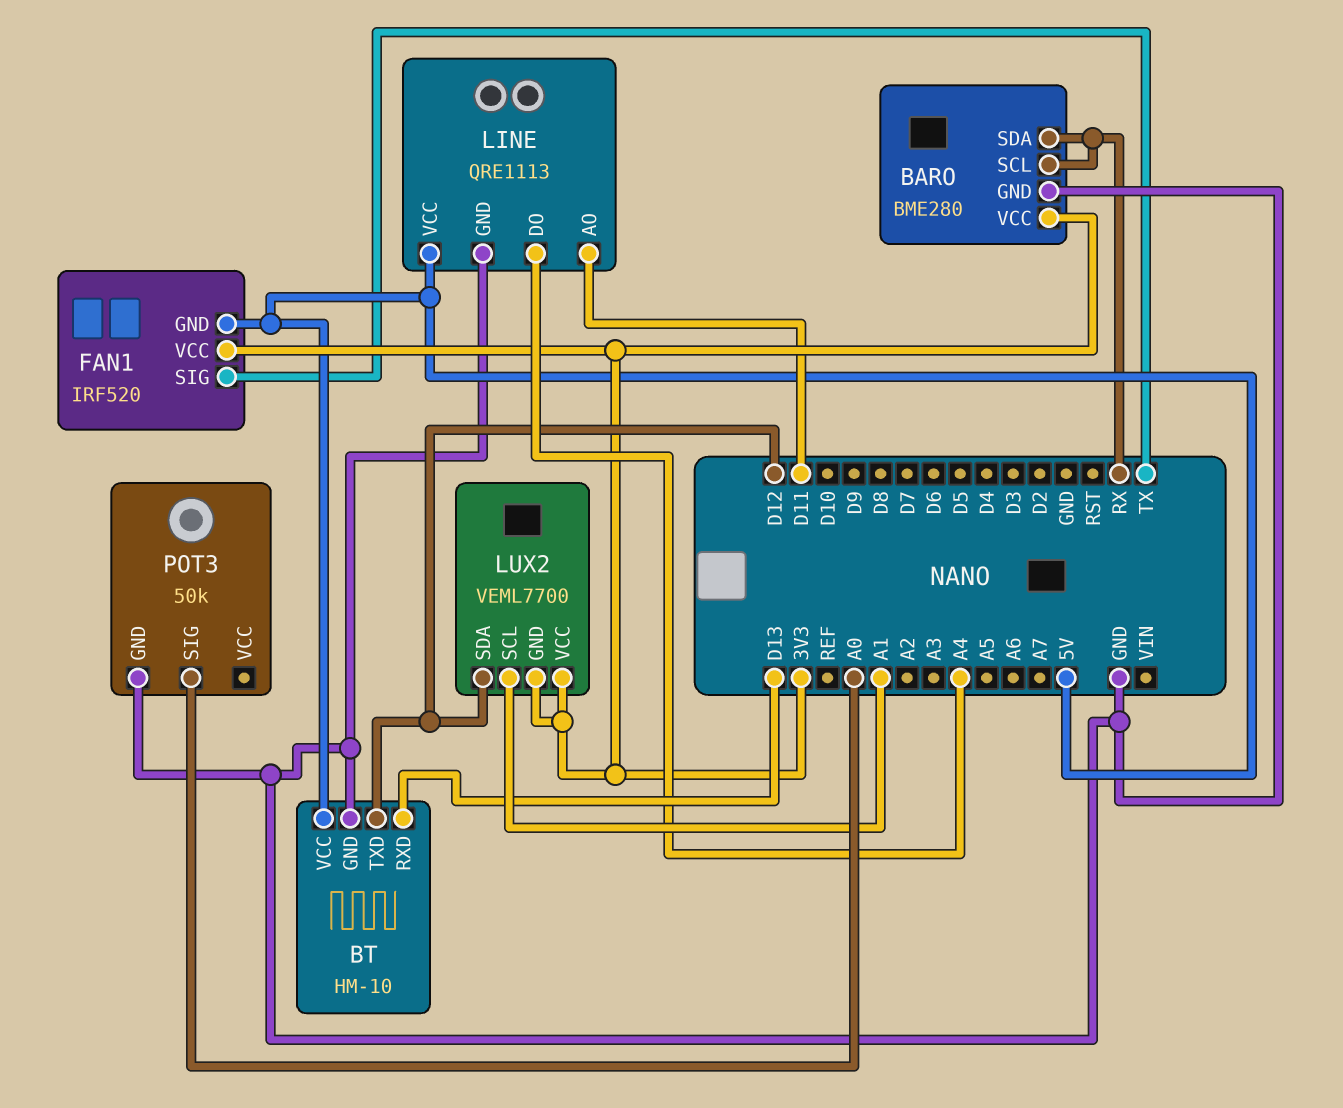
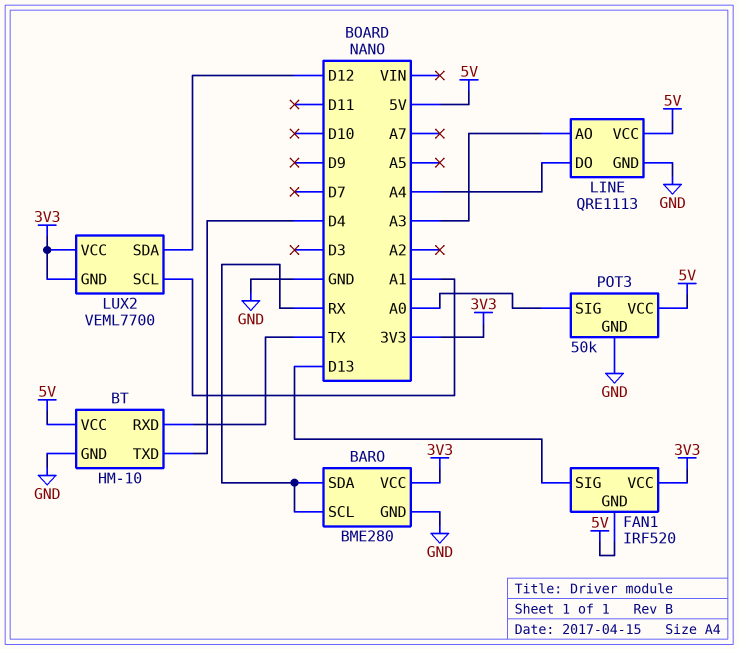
BT pin RXD: D13 -> TX
BT pin TXD: D12 -> D4
FAN1 pin SIG: TX -> D13
LINE pin AO: D11 -> A3
POT3 pin VCC: none -> 5V

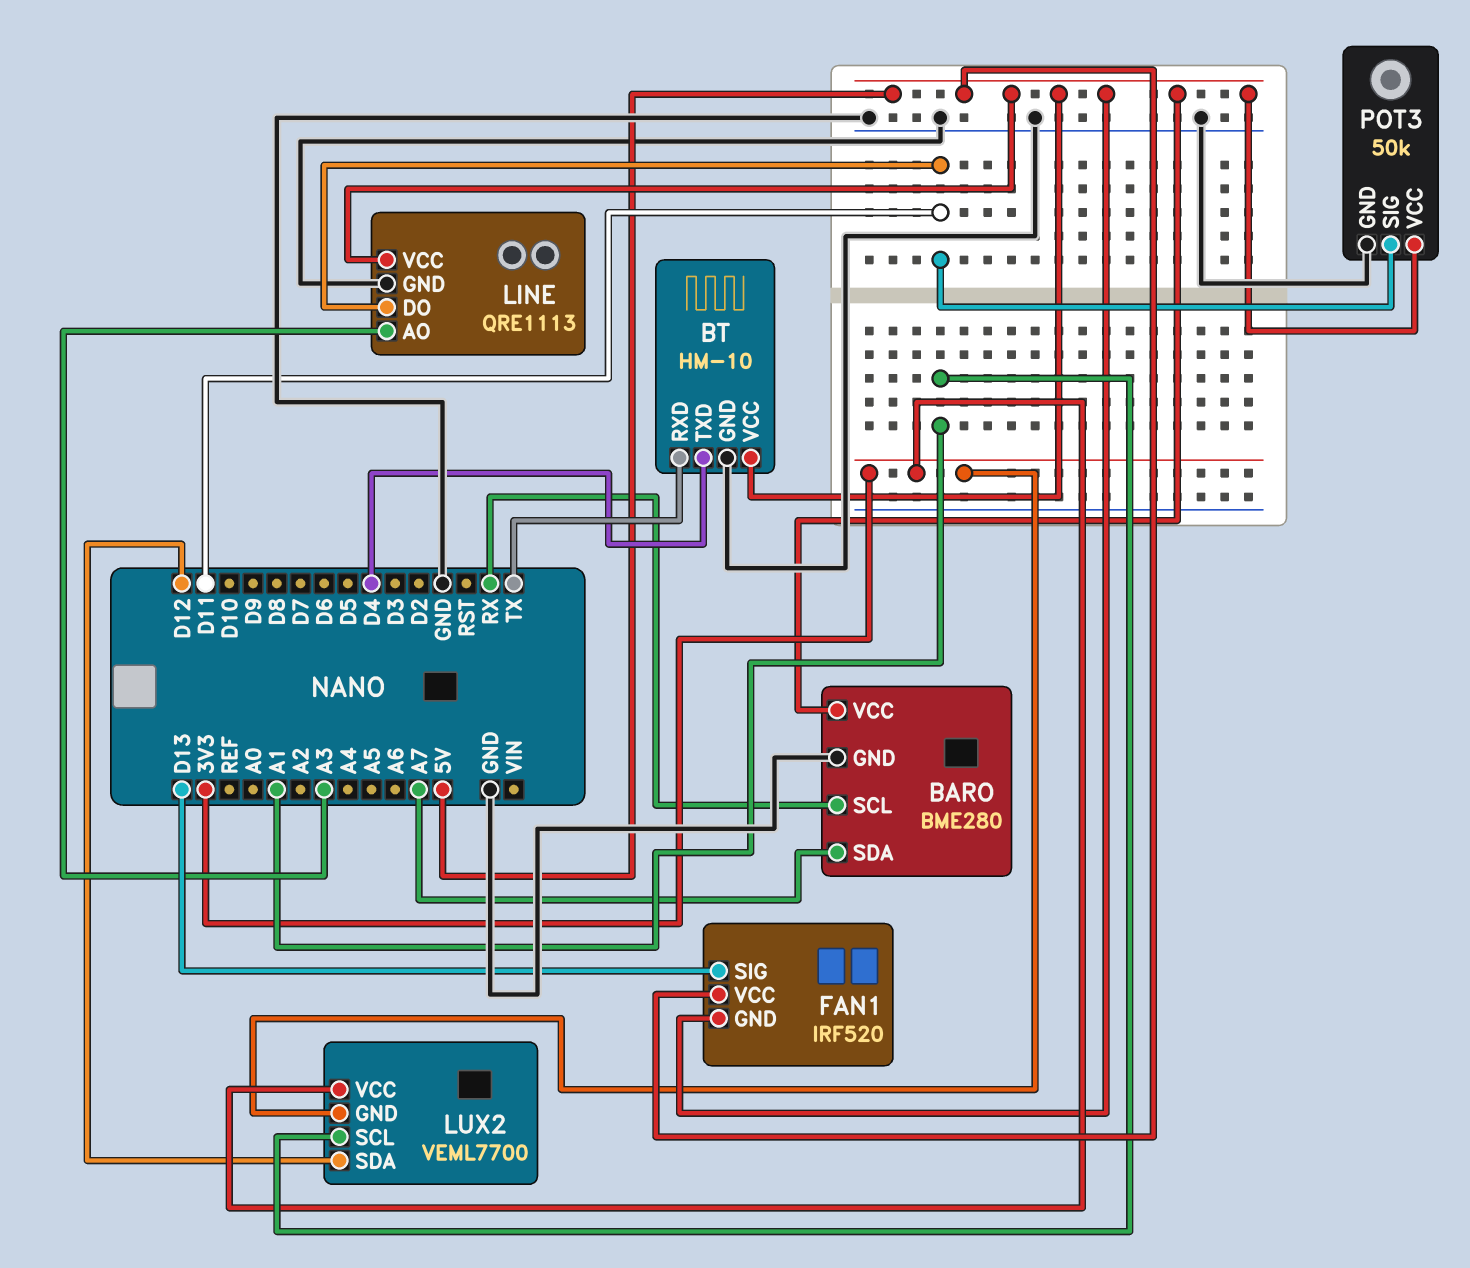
BARO pin SDA: RX -> A7
BARO pin VCC: 3V3 -> 5V
FAN1 pin VCC: 3V3 -> 5V
LINE pin DO: A4 -> D11
POT3 pin SIG: A0 -> D11

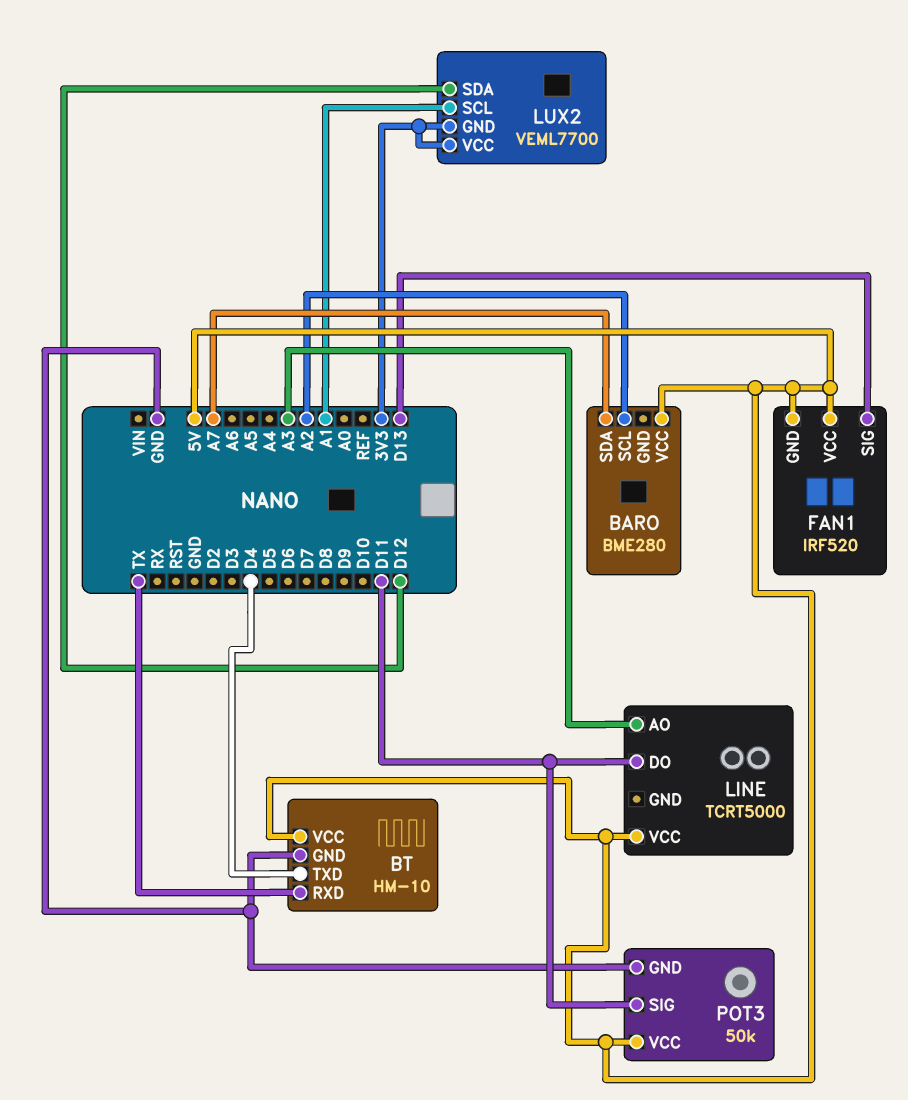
BARO pin GND: GND -> none
BARO pin SCL: RX -> A2
LINE: QRE1113 -> TCRT5000
LINE pin GND: GND -> none

